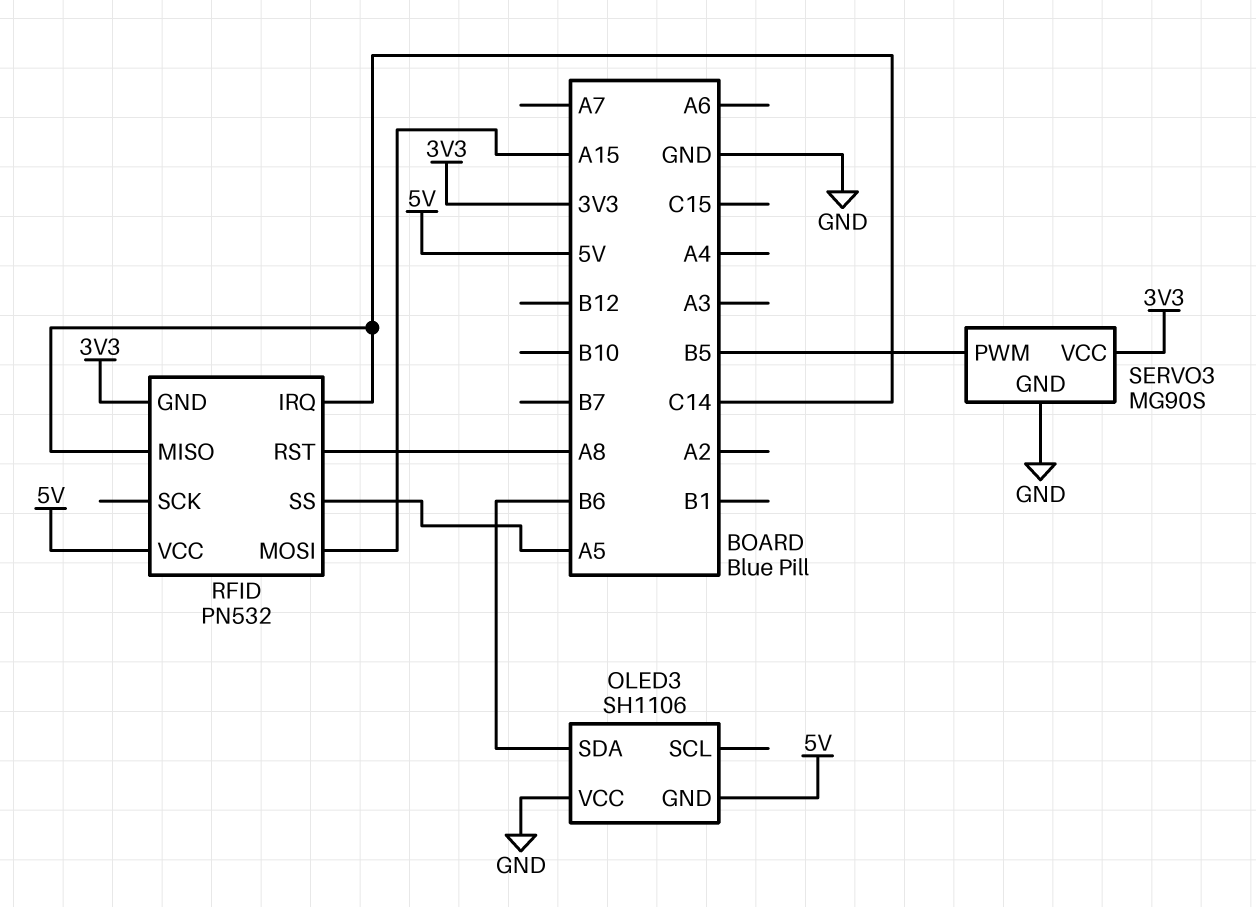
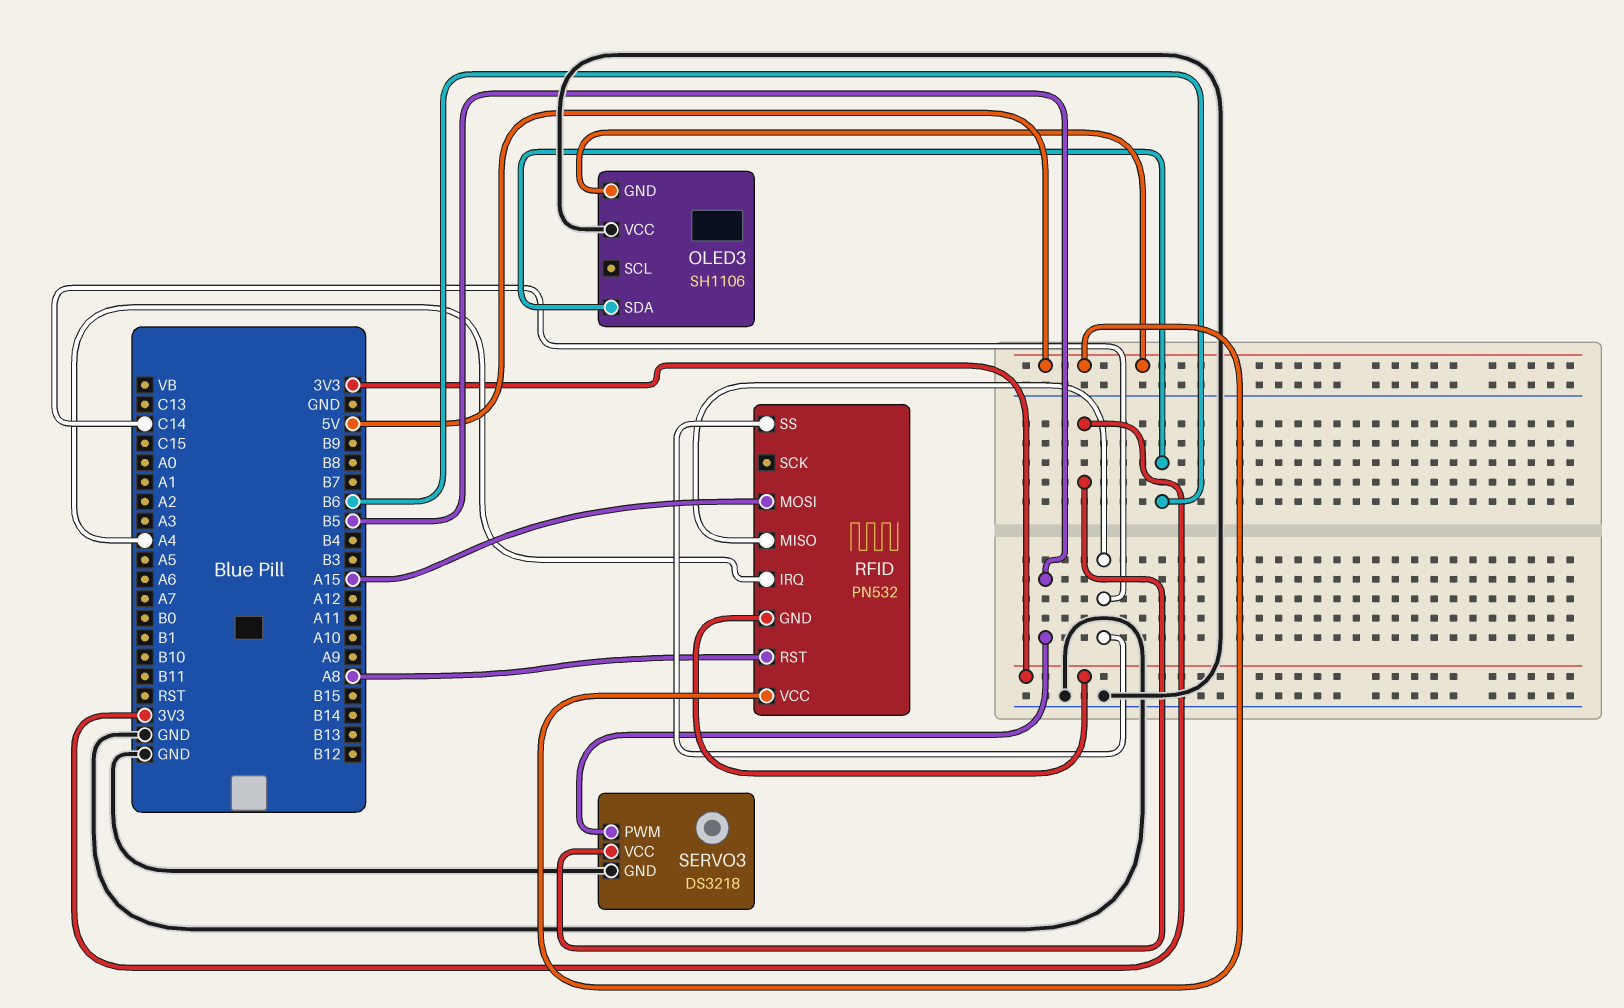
RFID pin IRQ: C14 -> A4
RFID pin SS: A5 -> C14
SERVO3: MG90S -> DS3218

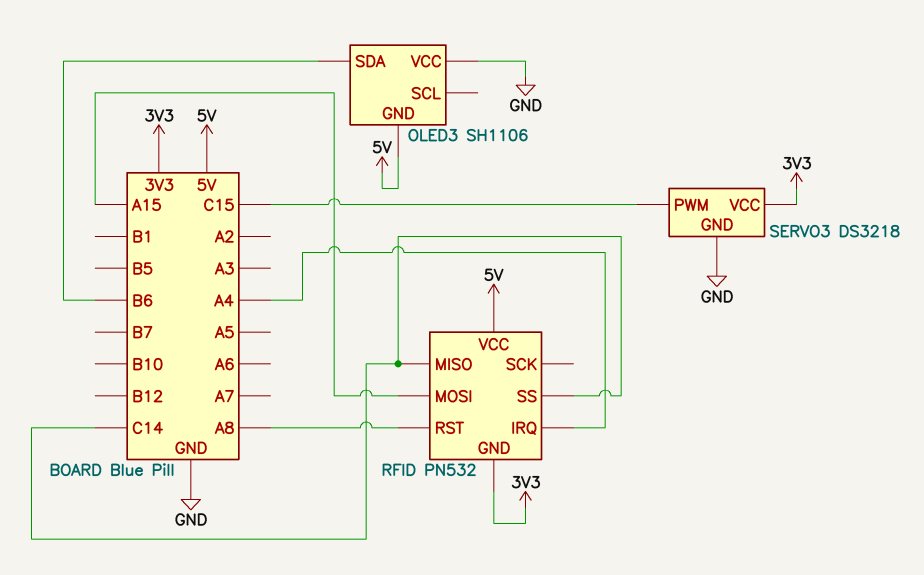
SERVO3 pin PWM: B5 -> C15

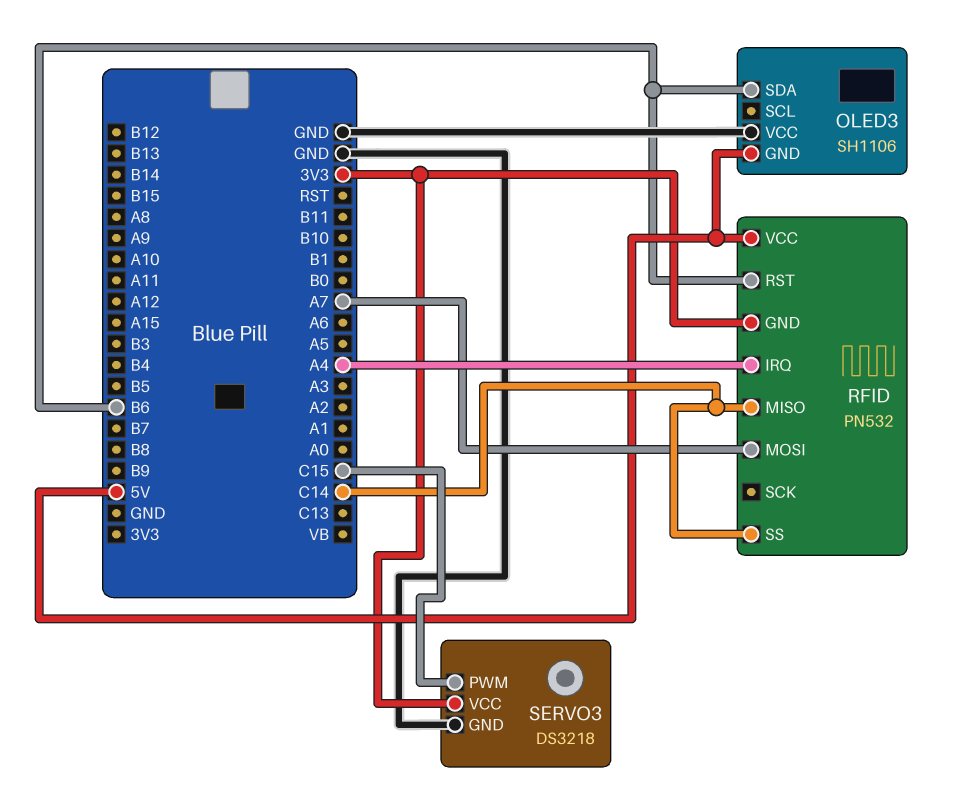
RFID pin MOSI: A15 -> A7
RFID pin RST: A8 -> B6

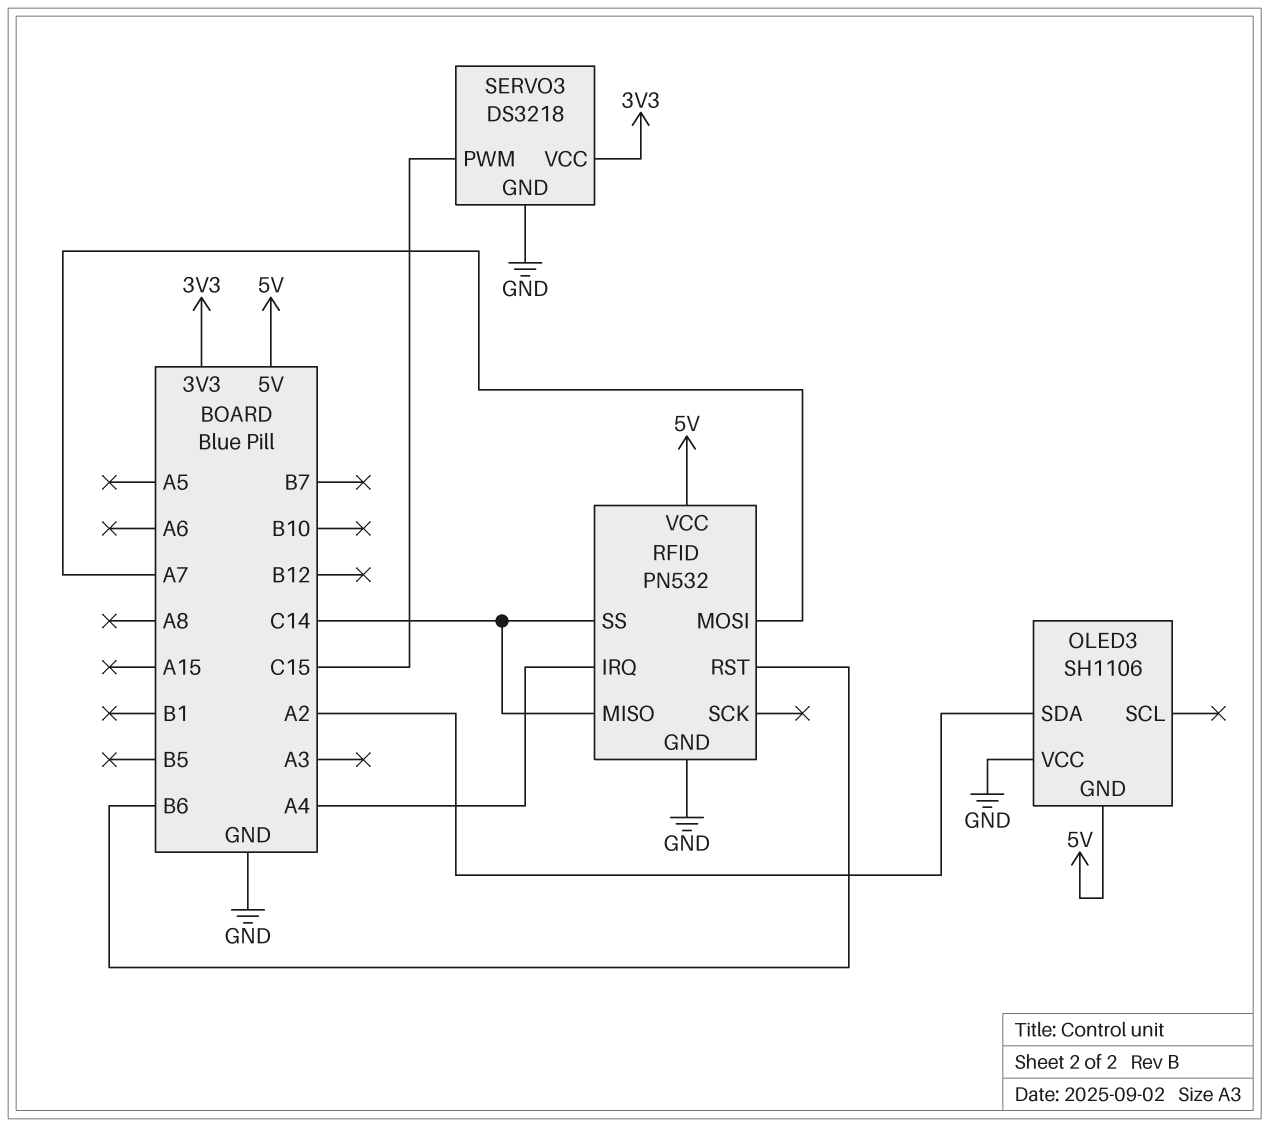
OLED3 pin SDA: B6 -> A2
RFID pin GND: 3V3 -> GND

